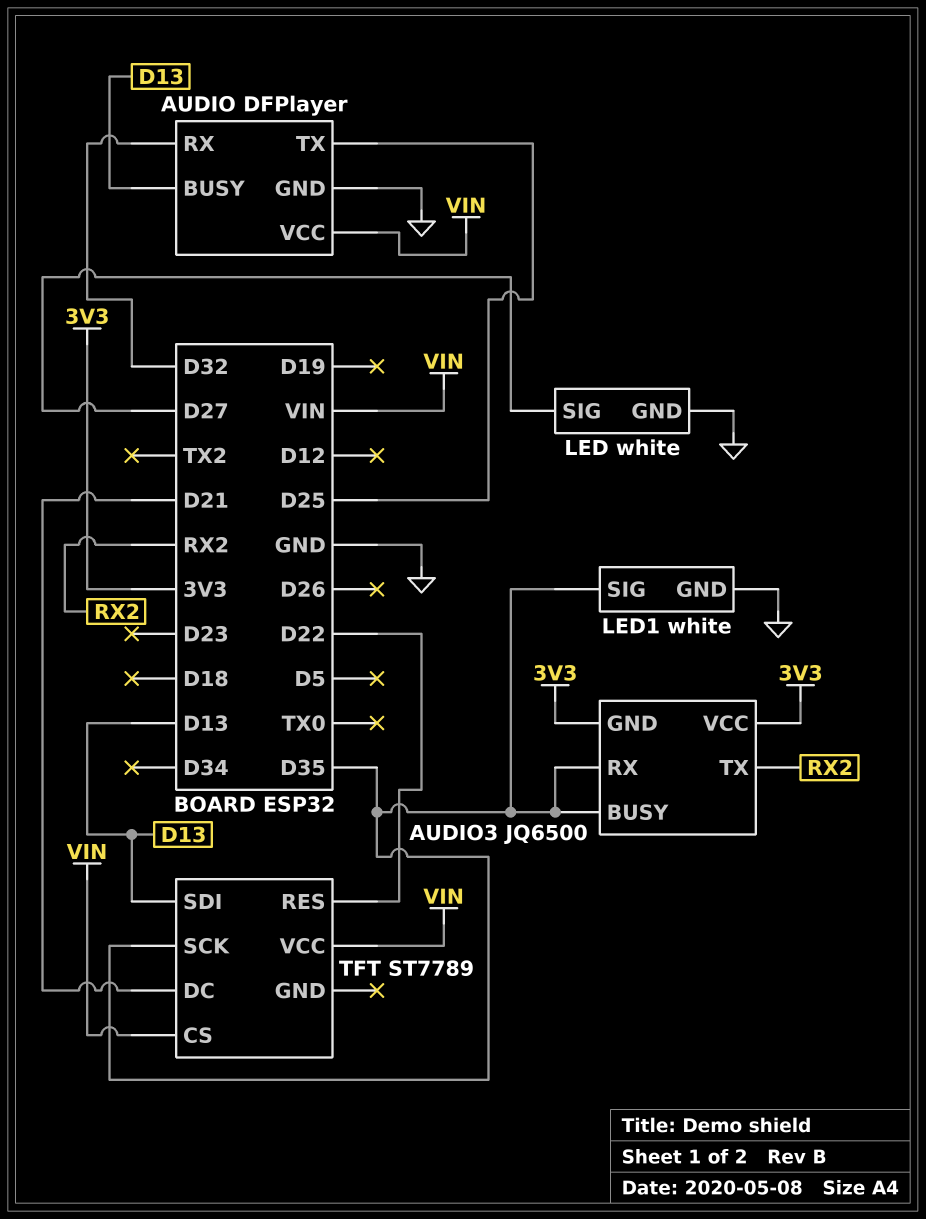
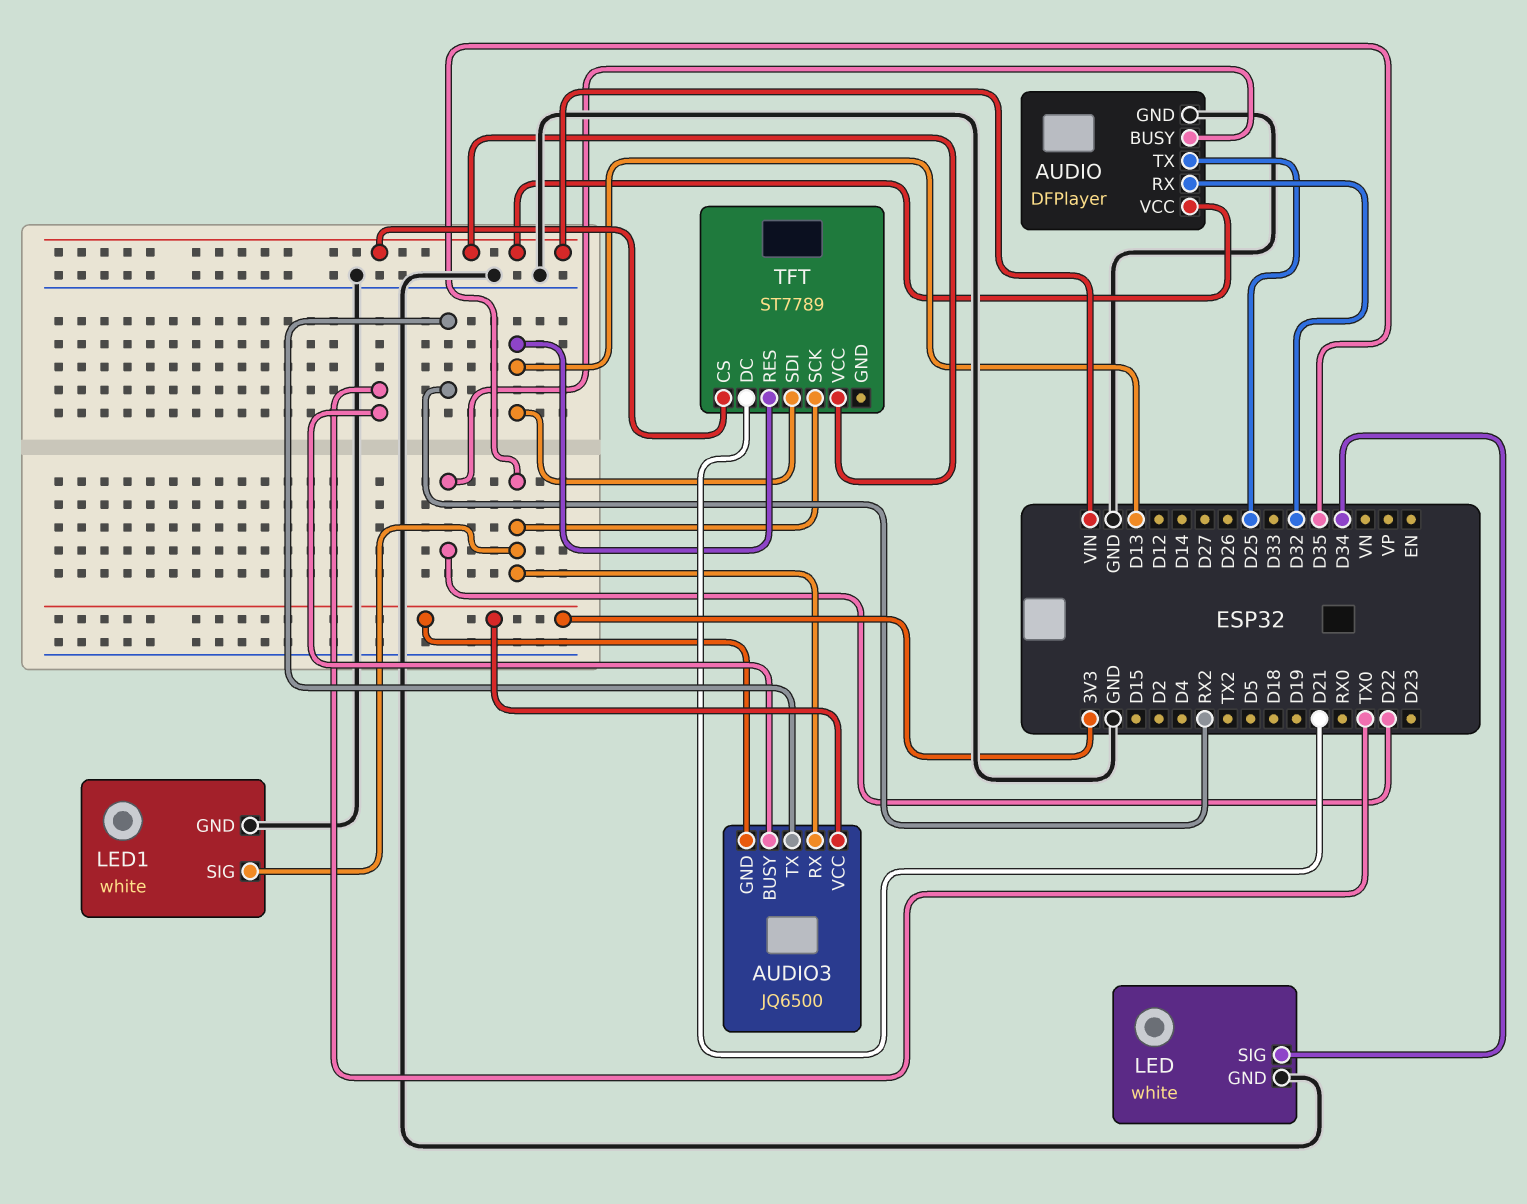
AUDIO pin BUSY: D13 -> D22
AUDIO3 pin BUSY: D35 -> TX0
LED pin SIG: D27 -> D34
TFT pin RES: D22 -> D13

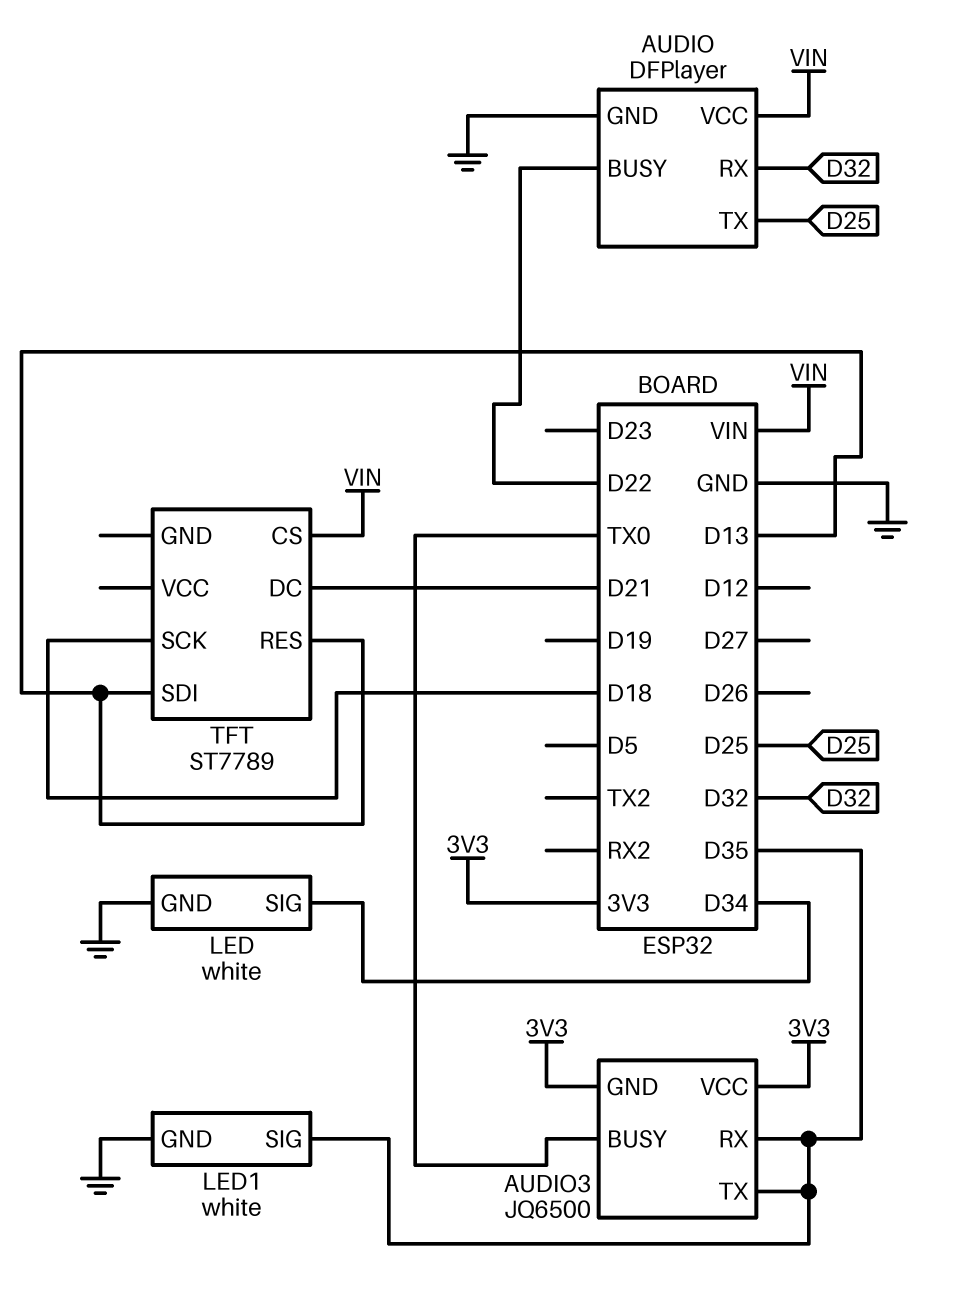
AUDIO3 pin TX: RX2 -> D35
TFT pin SCK: D35 -> D18
TFT pin VCC: VIN -> none

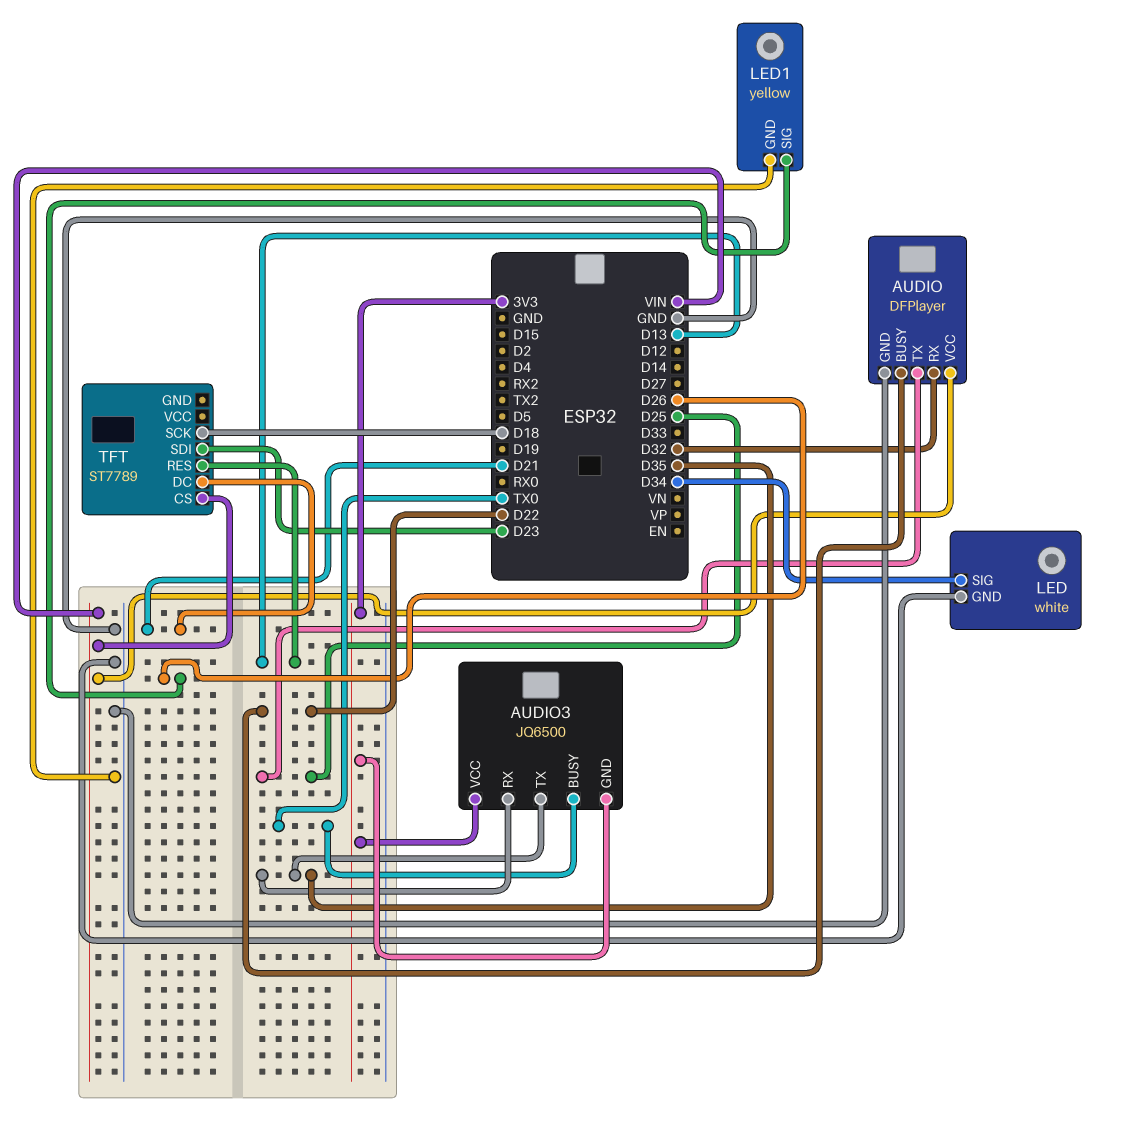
LED1: white -> yellow
LED1 pin SIG: D35 -> D26
TFT pin SDI: D13 -> D23

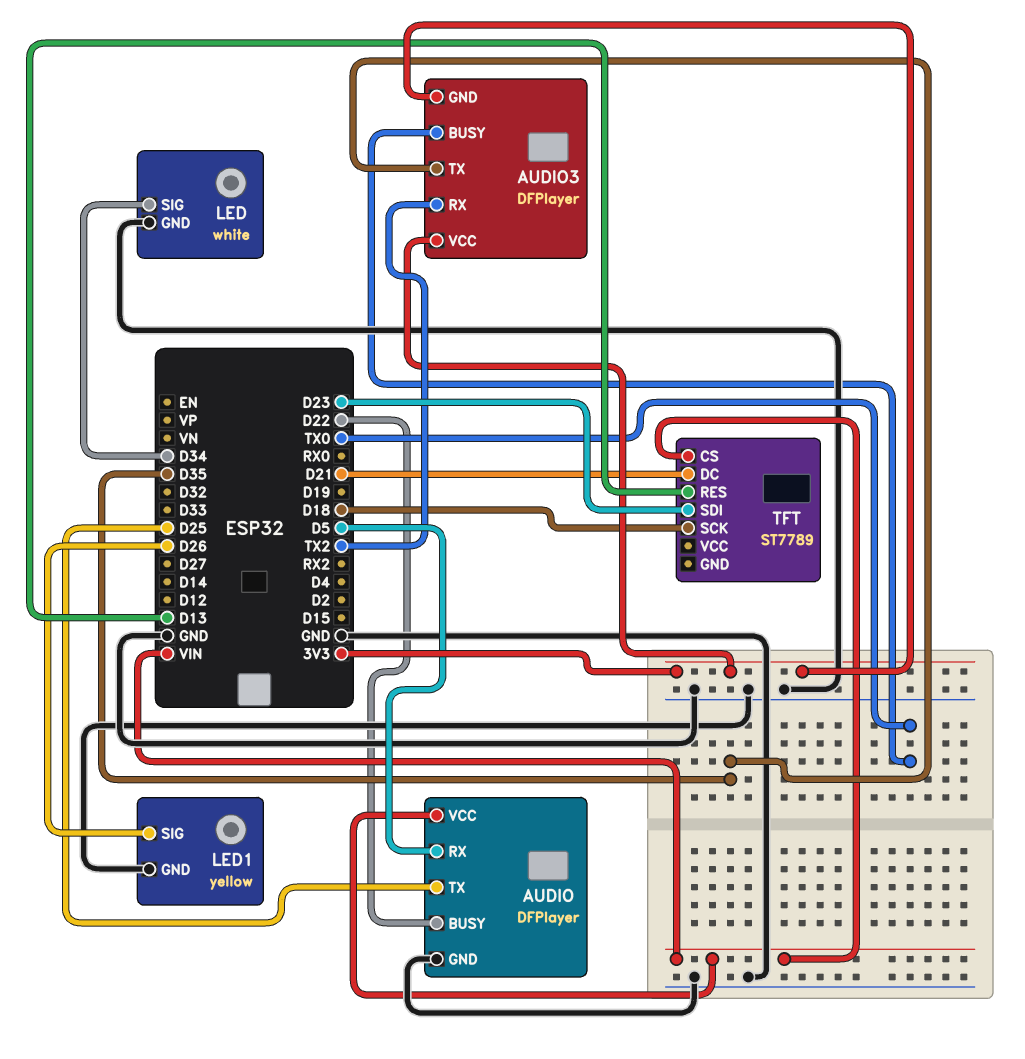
AUDIO pin RX: D32 -> D5
AUDIO3: JQ6500 -> DFPlayer
AUDIO3 pin RX: D35 -> TX2

